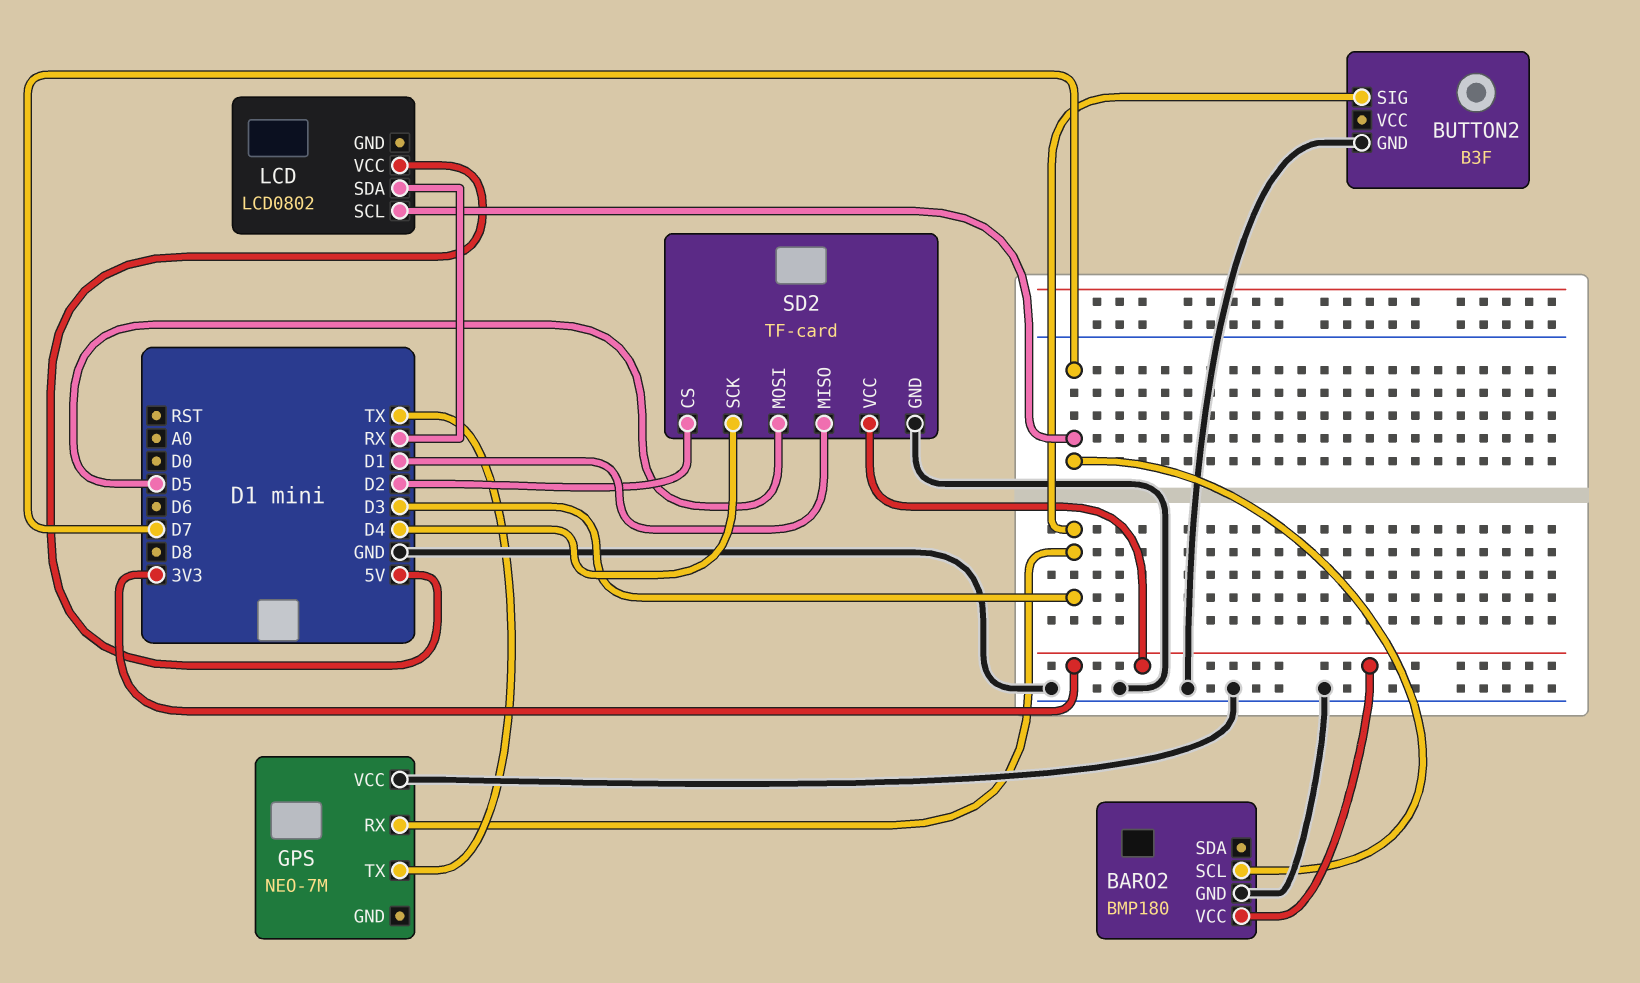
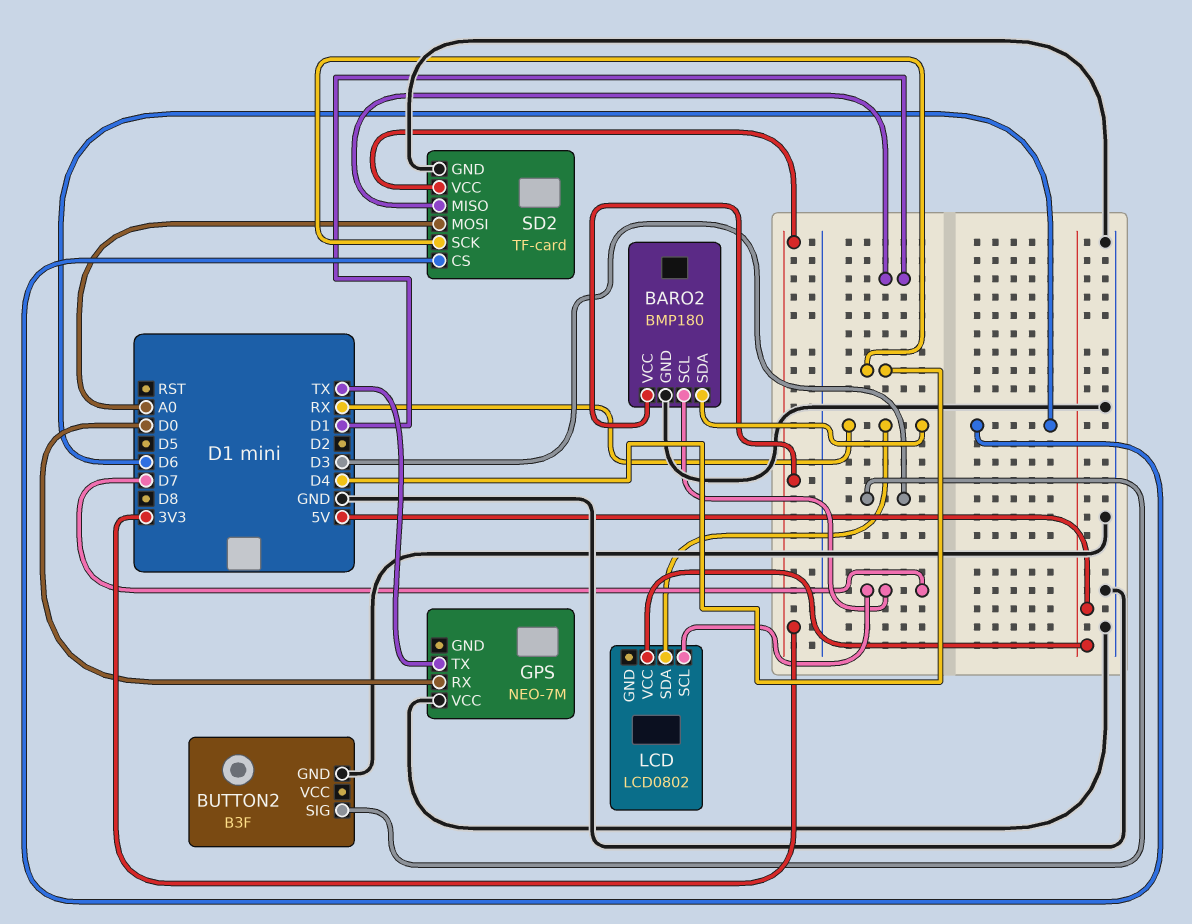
BARO2 pin SDA: none -> RX
GPS pin RX: D3 -> D0
SD2 pin CS: D2 -> D6
SD2 pin MOSI: D5 -> A0

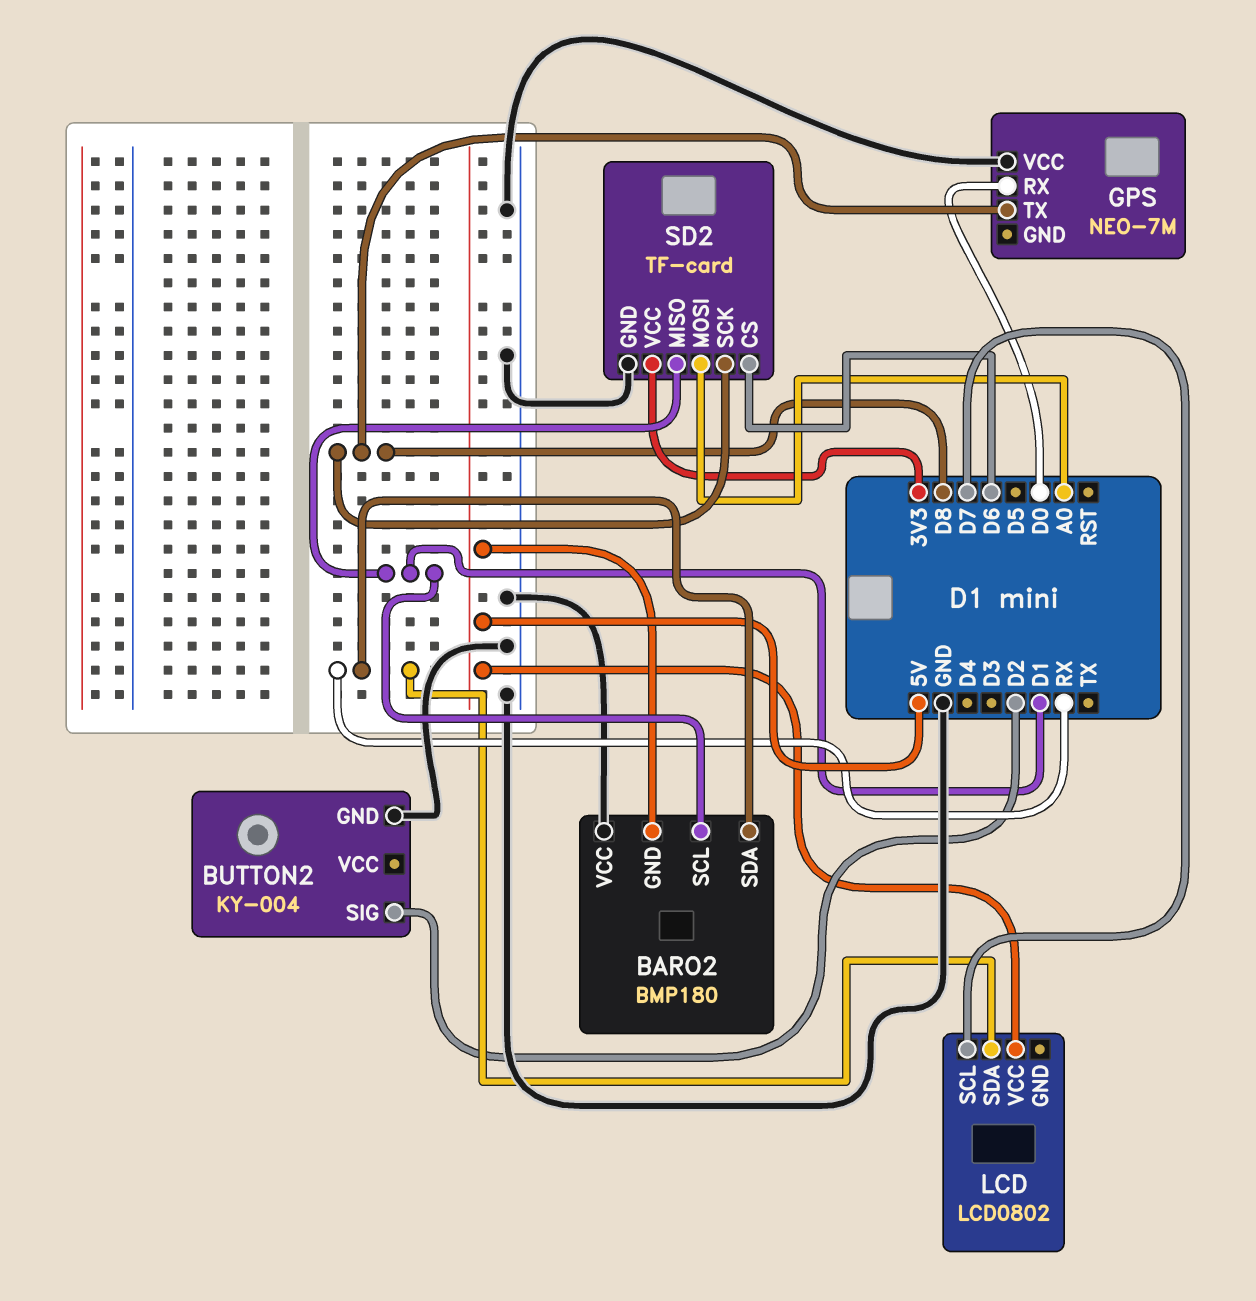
BARO2 pin GND: GND -> 5V
BARO2 pin SCL: D7 -> D1
BARO2 pin VCC: 3V3 -> GND
BUTTON2: B3F -> KY-004
BUTTON2 pin SIG: D3 -> D2
GPS pin TX: TX -> D8
SD2 pin SCK: D4 -> D8

